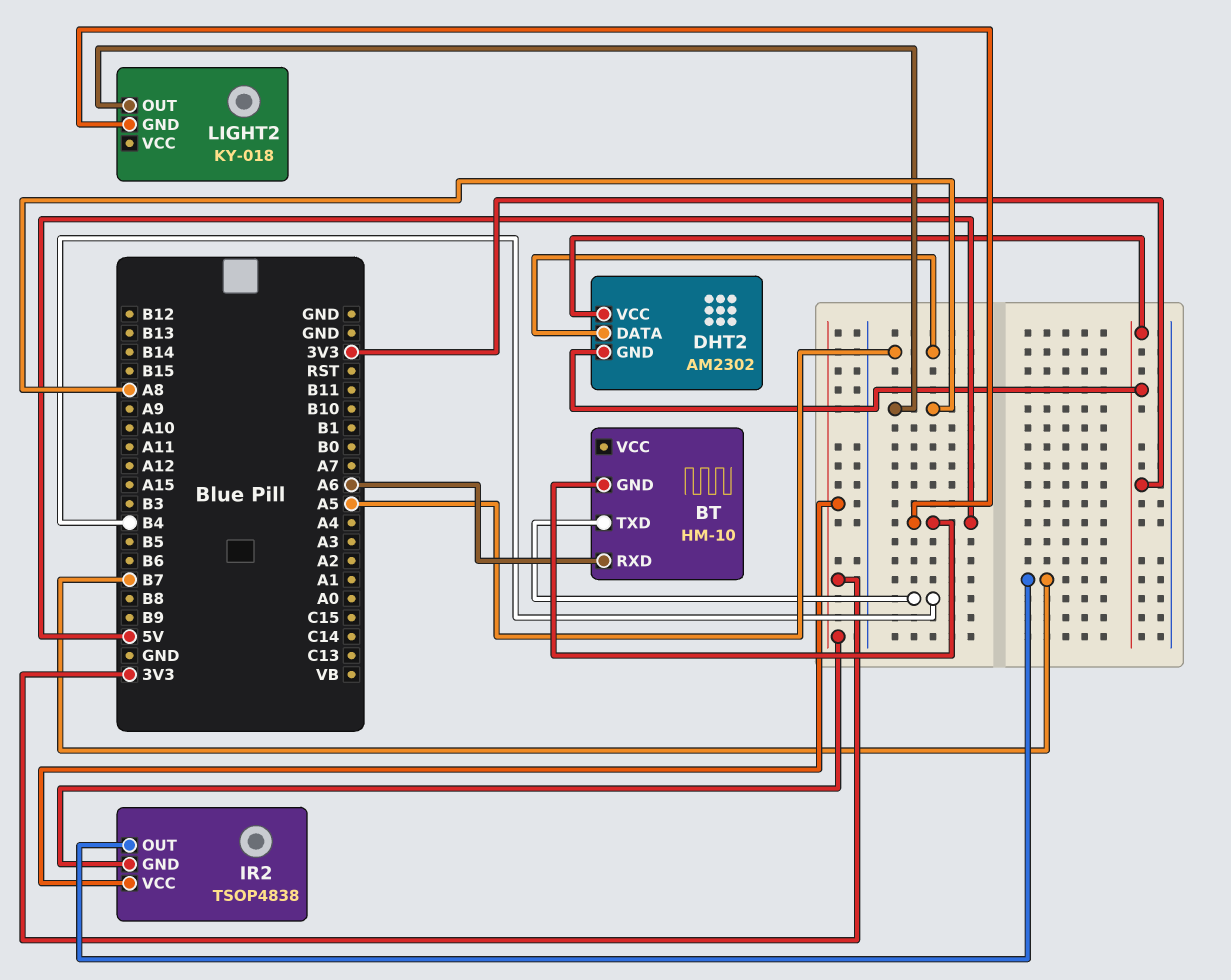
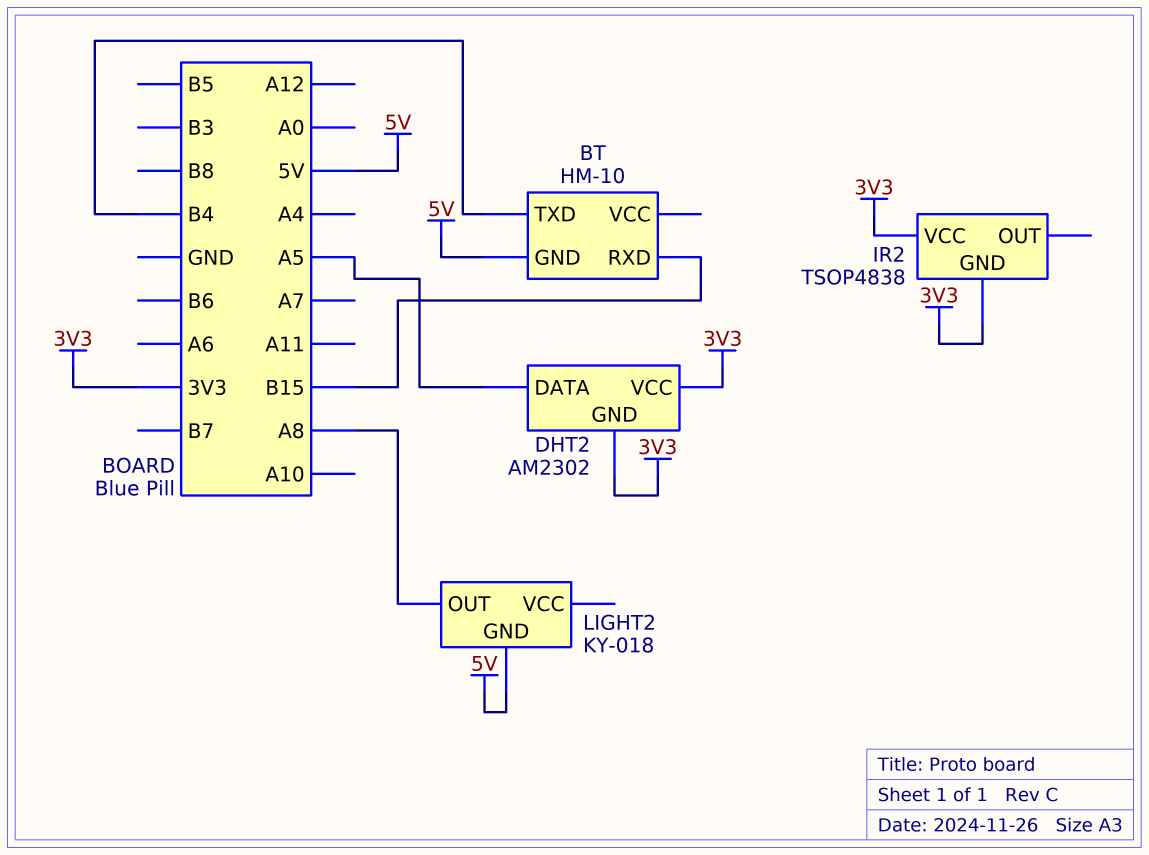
BT pin RXD: A6 -> B15
IR2 pin OUT: B7 -> none

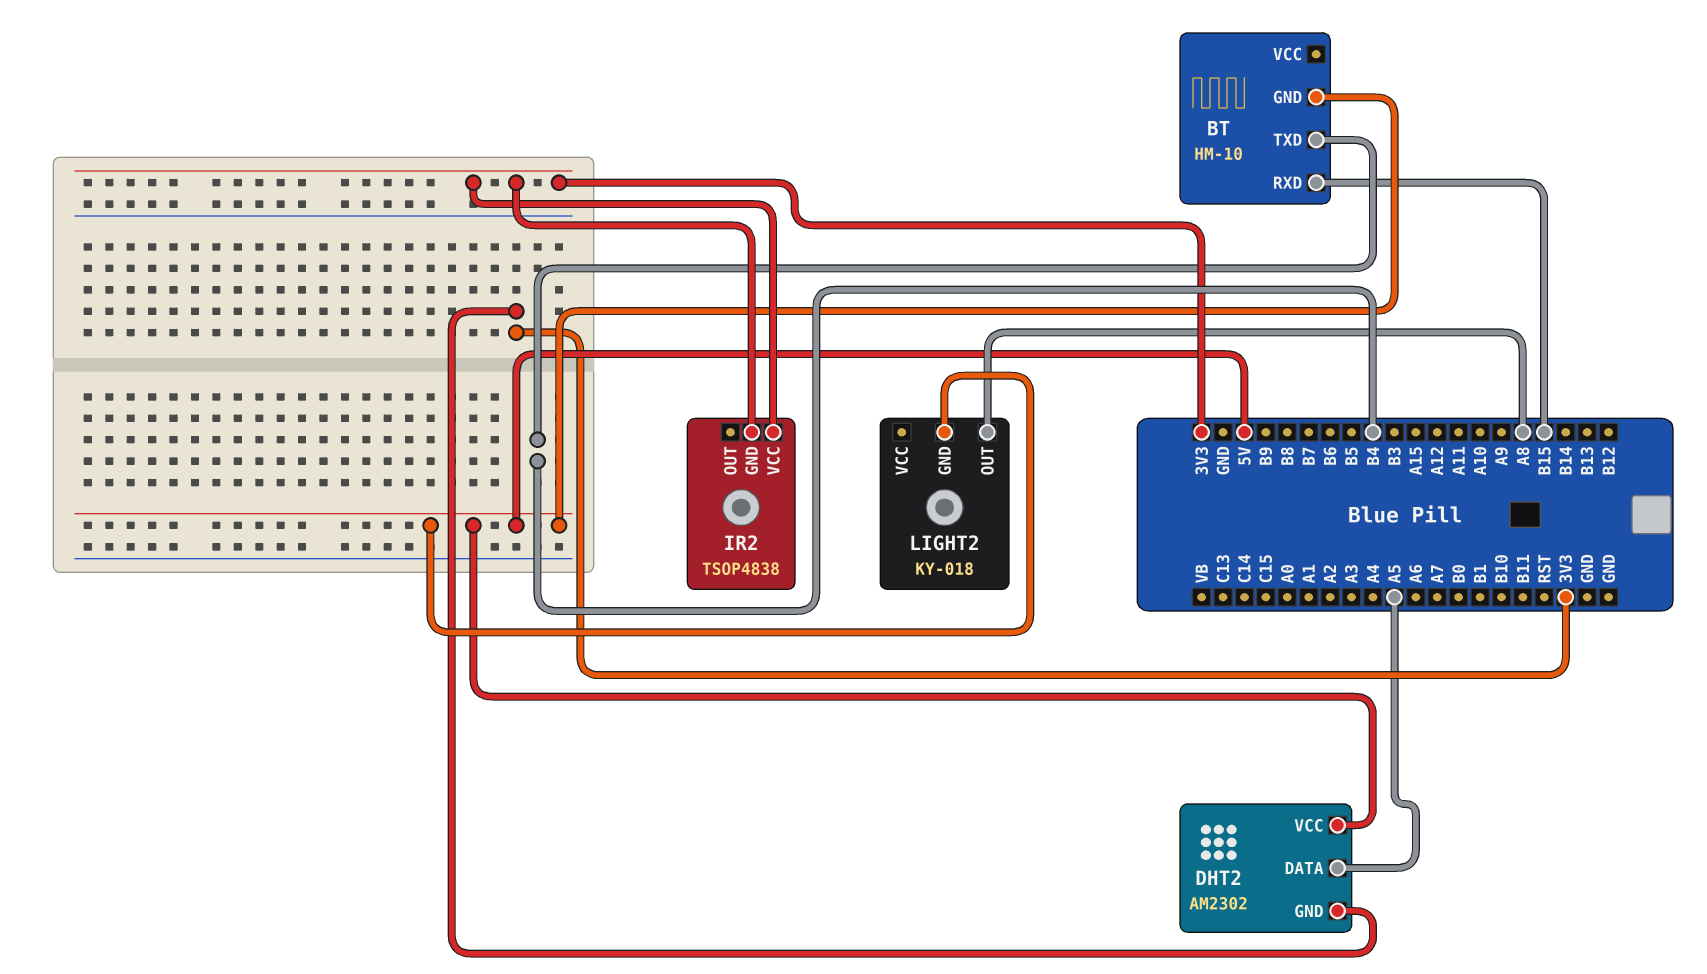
DHT2 pin VCC: 3V3 -> 5V

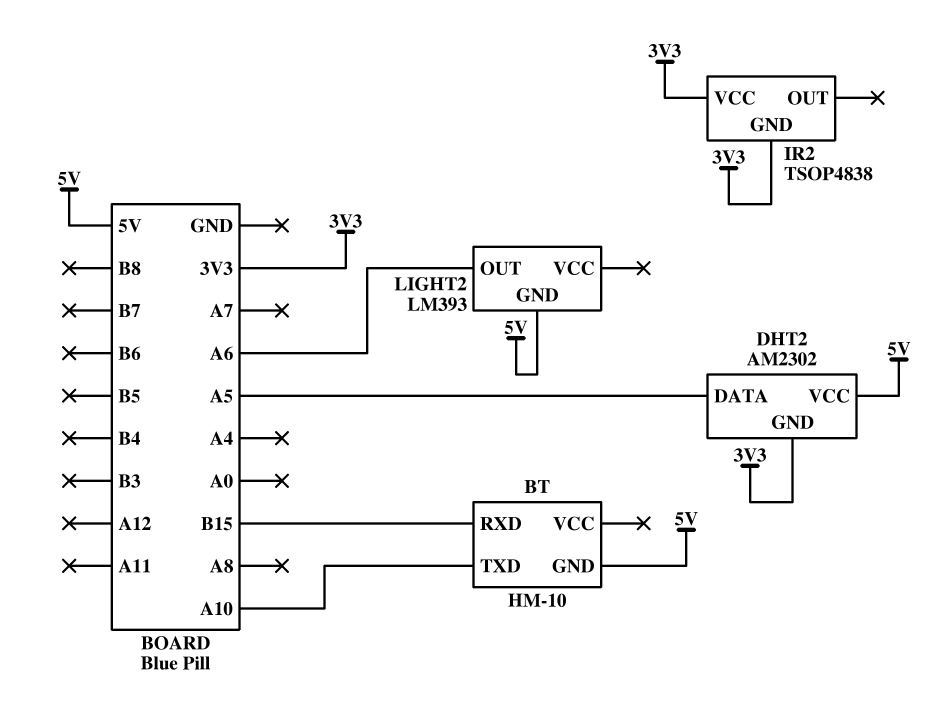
BT pin TXD: B4 -> A10
LIGHT2: KY-018 -> LM393
LIGHT2 pin OUT: A8 -> A6

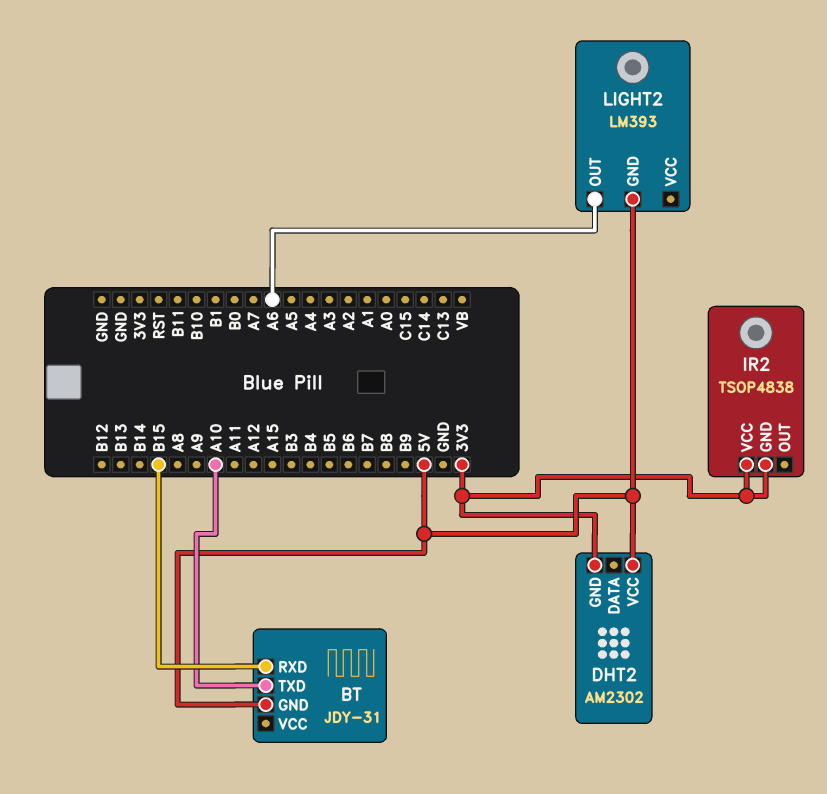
BT: HM-10 -> JDY-31
DHT2 pin DATA: A5 -> none

